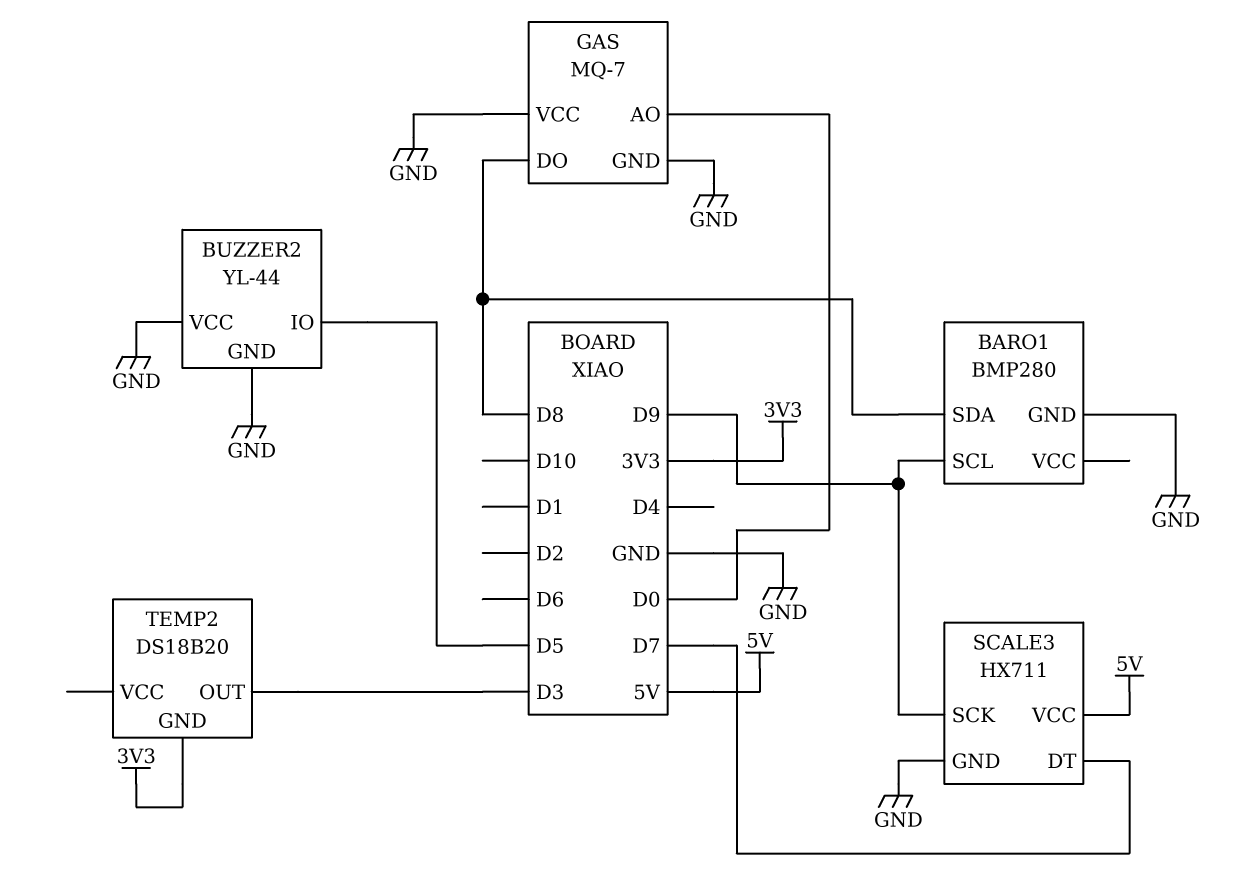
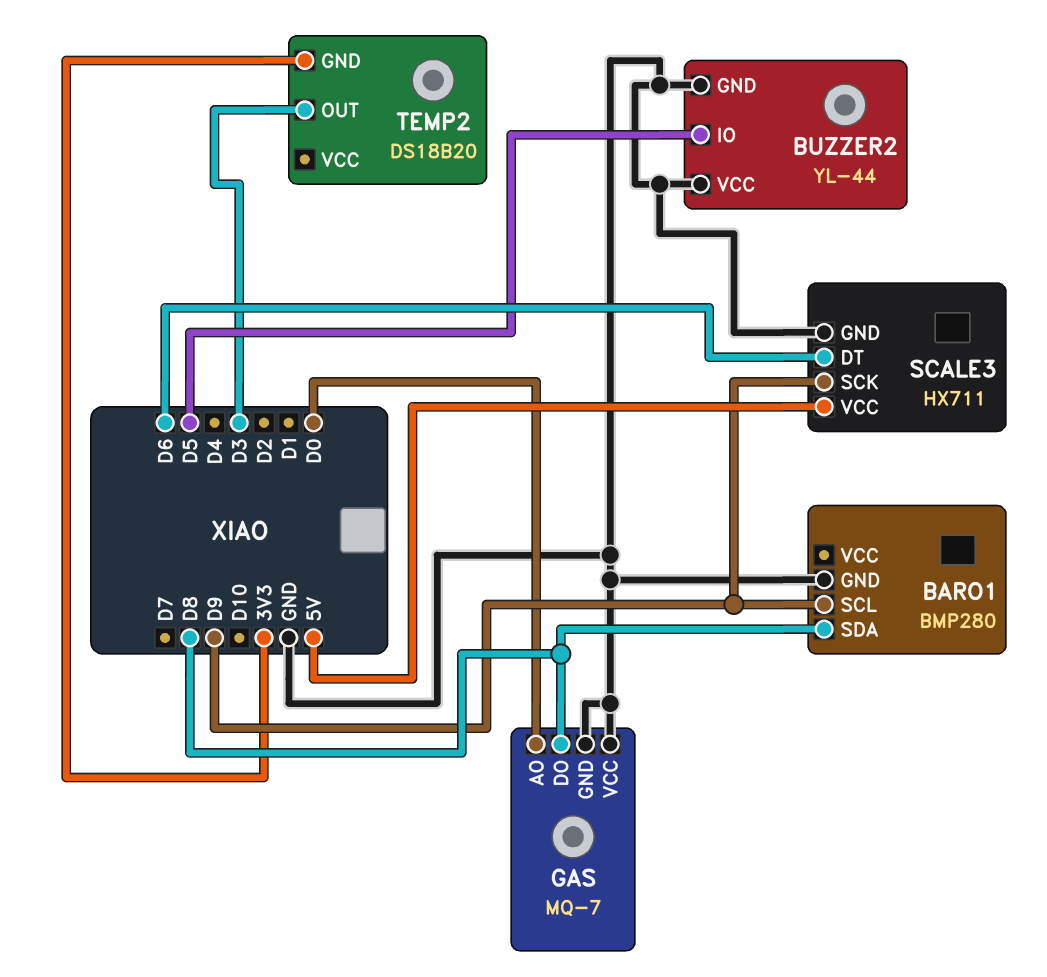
SCALE3 pin DT: D7 -> D6

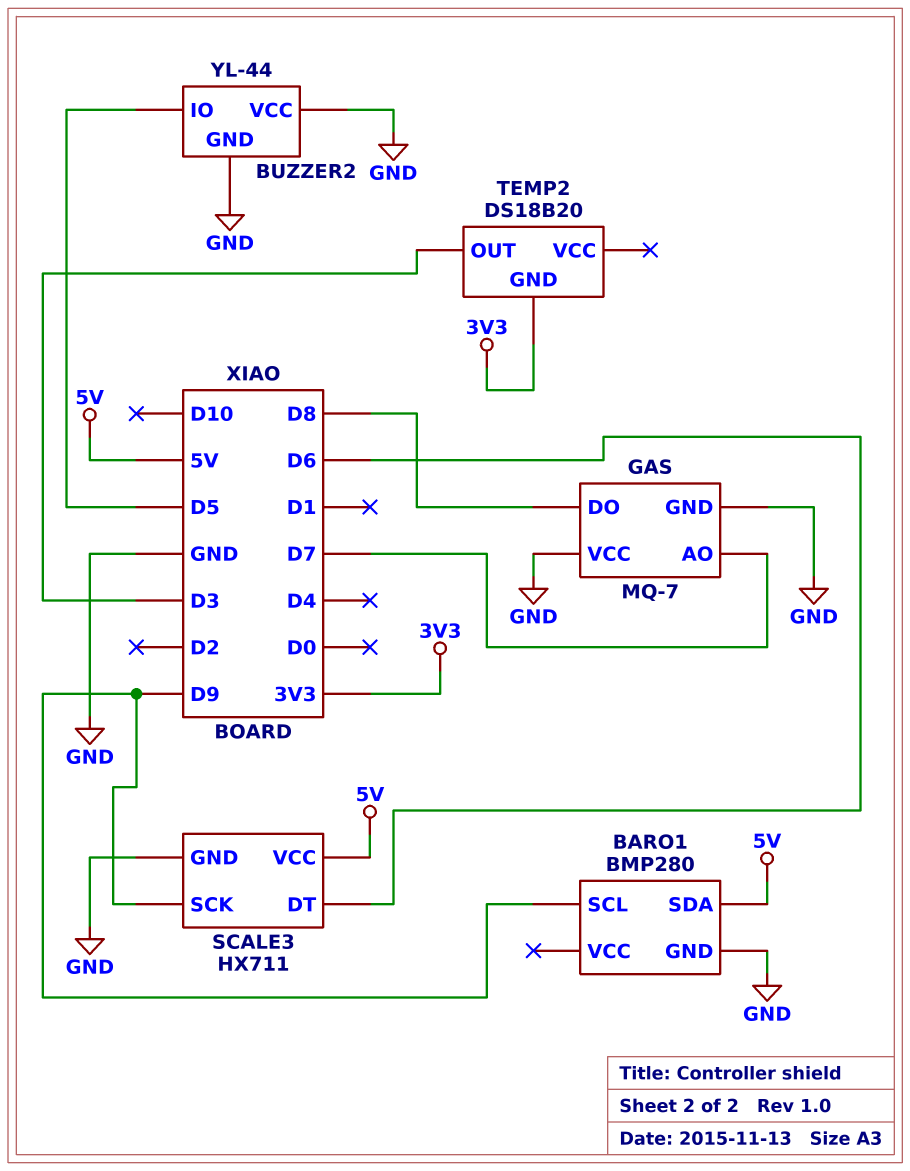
BARO1 pin SDA: D8 -> 5V
GAS pin AO: D0 -> D7

